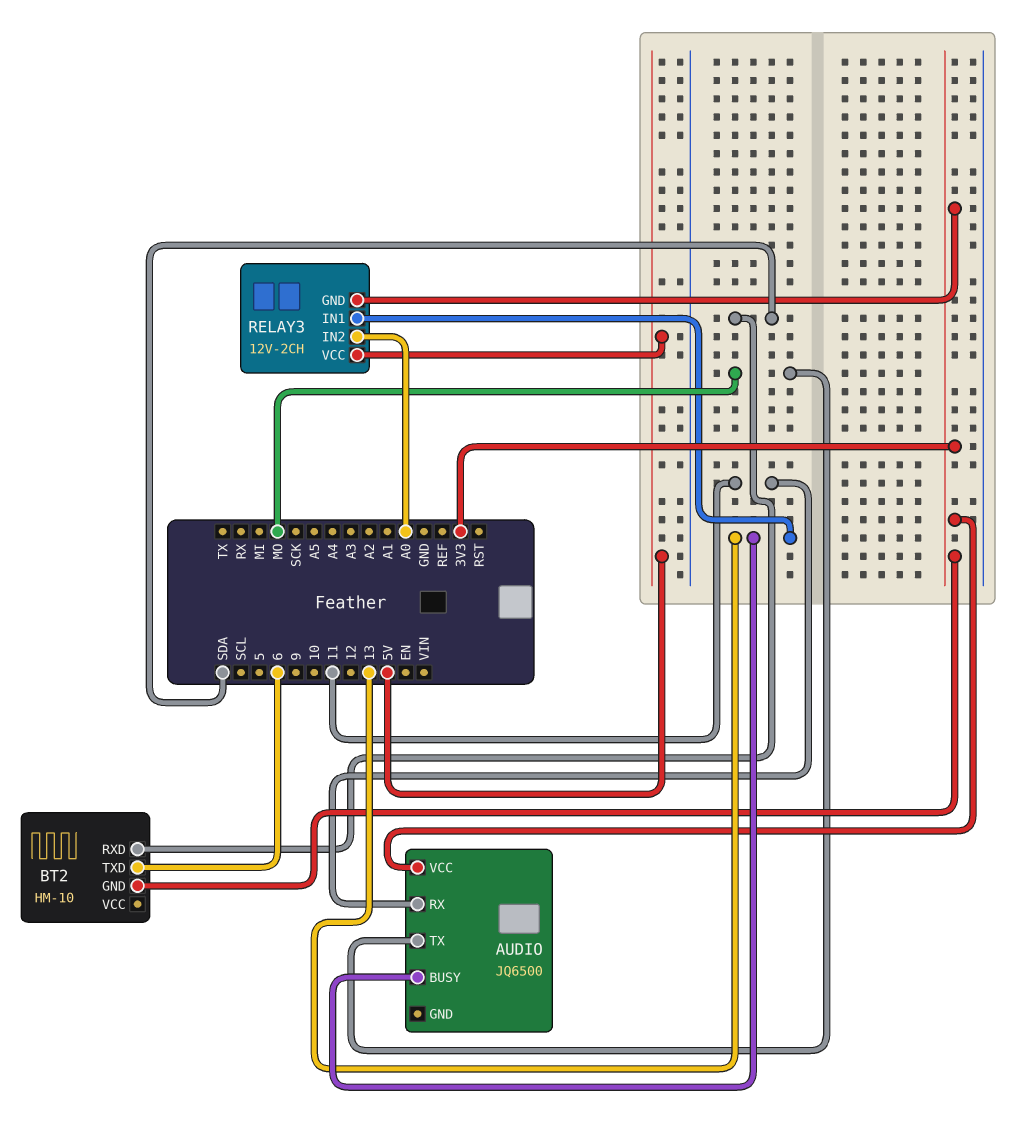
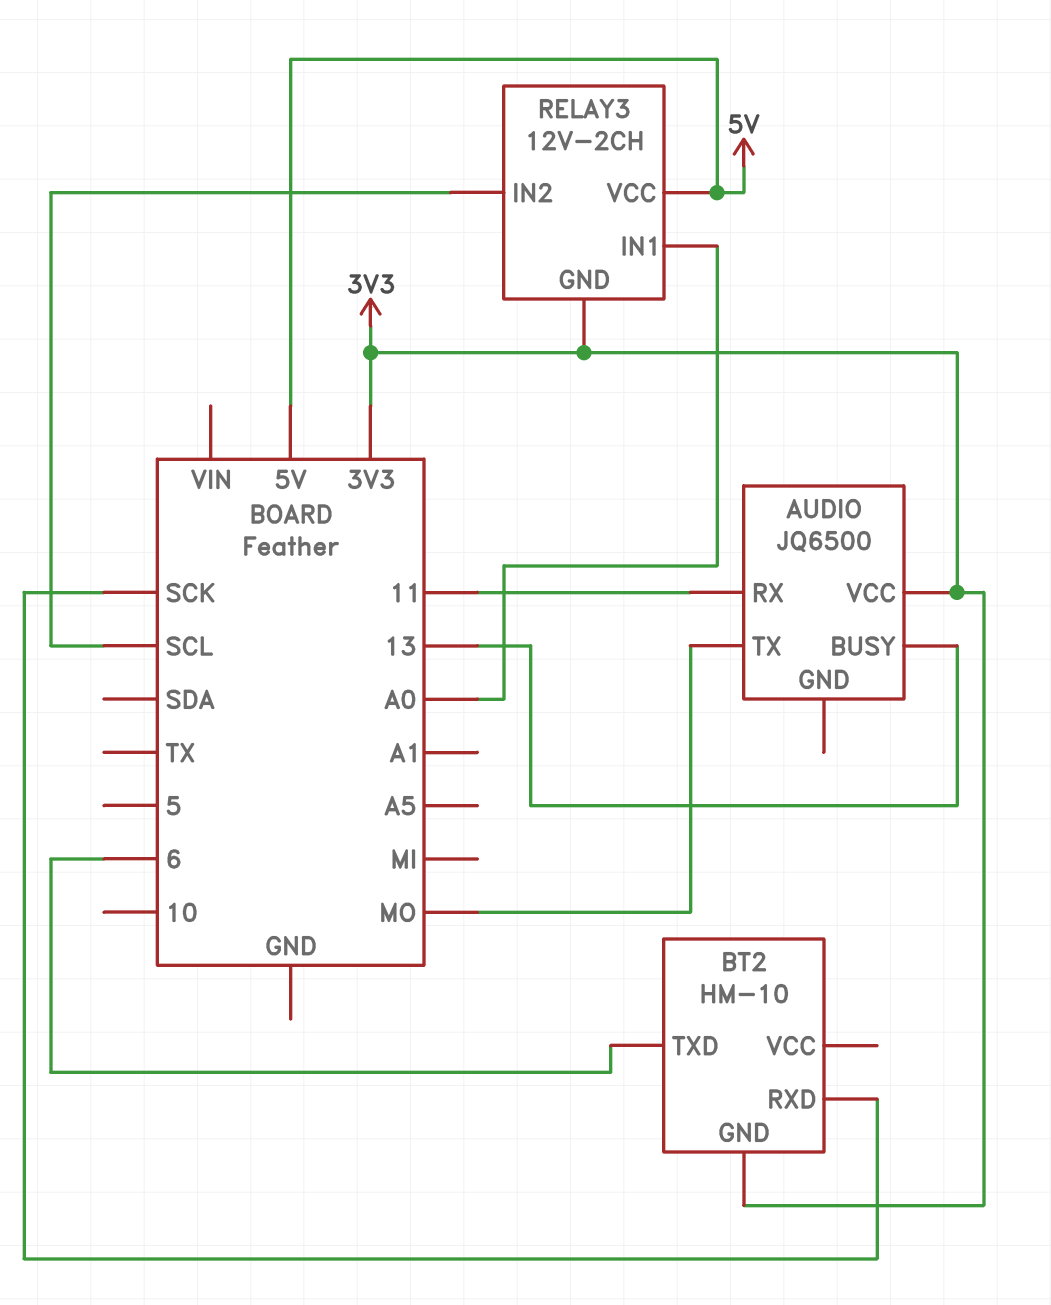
BT2 pin RXD: SDA -> SCK
RELAY3 pin IN1: 13 -> A0
RELAY3 pin IN2: A0 -> SCL

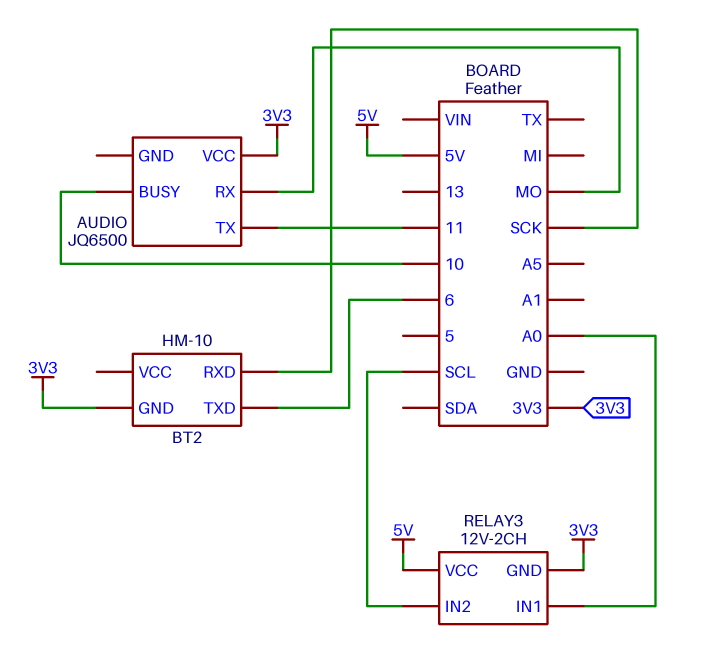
AUDIO pin BUSY: 13 -> 10
AUDIO pin RX: 11 -> MO
AUDIO pin TX: MO -> 11

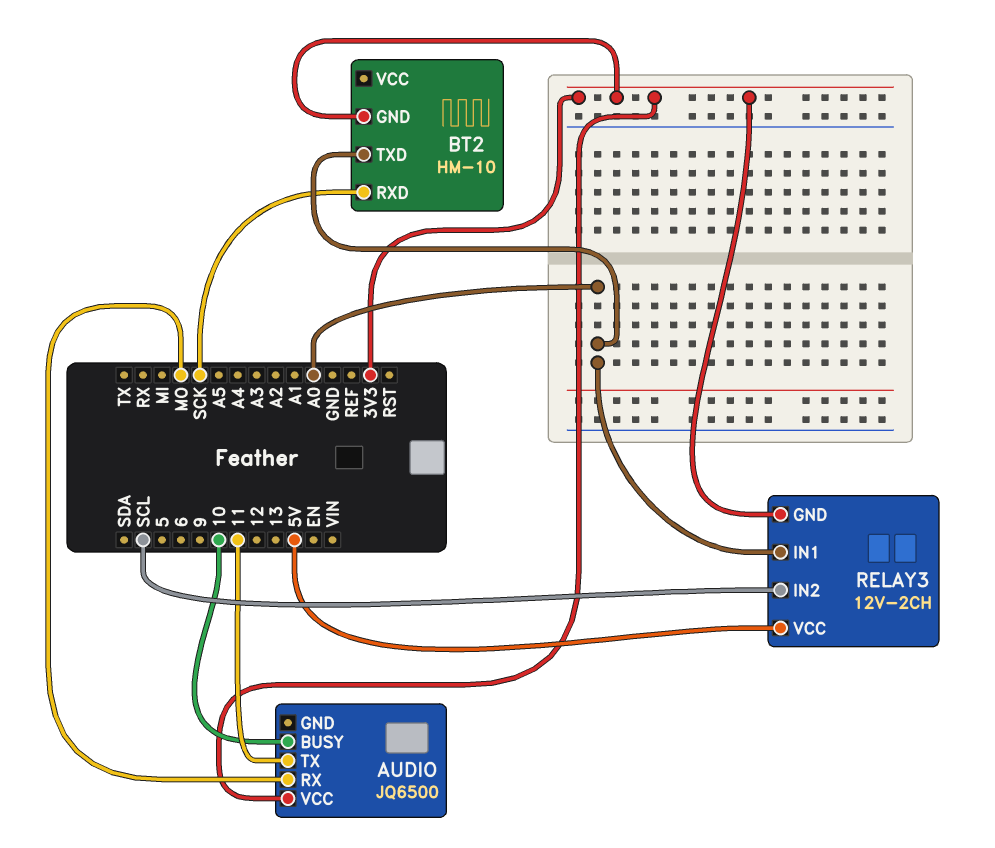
BT2 pin TXD: 6 -> A0

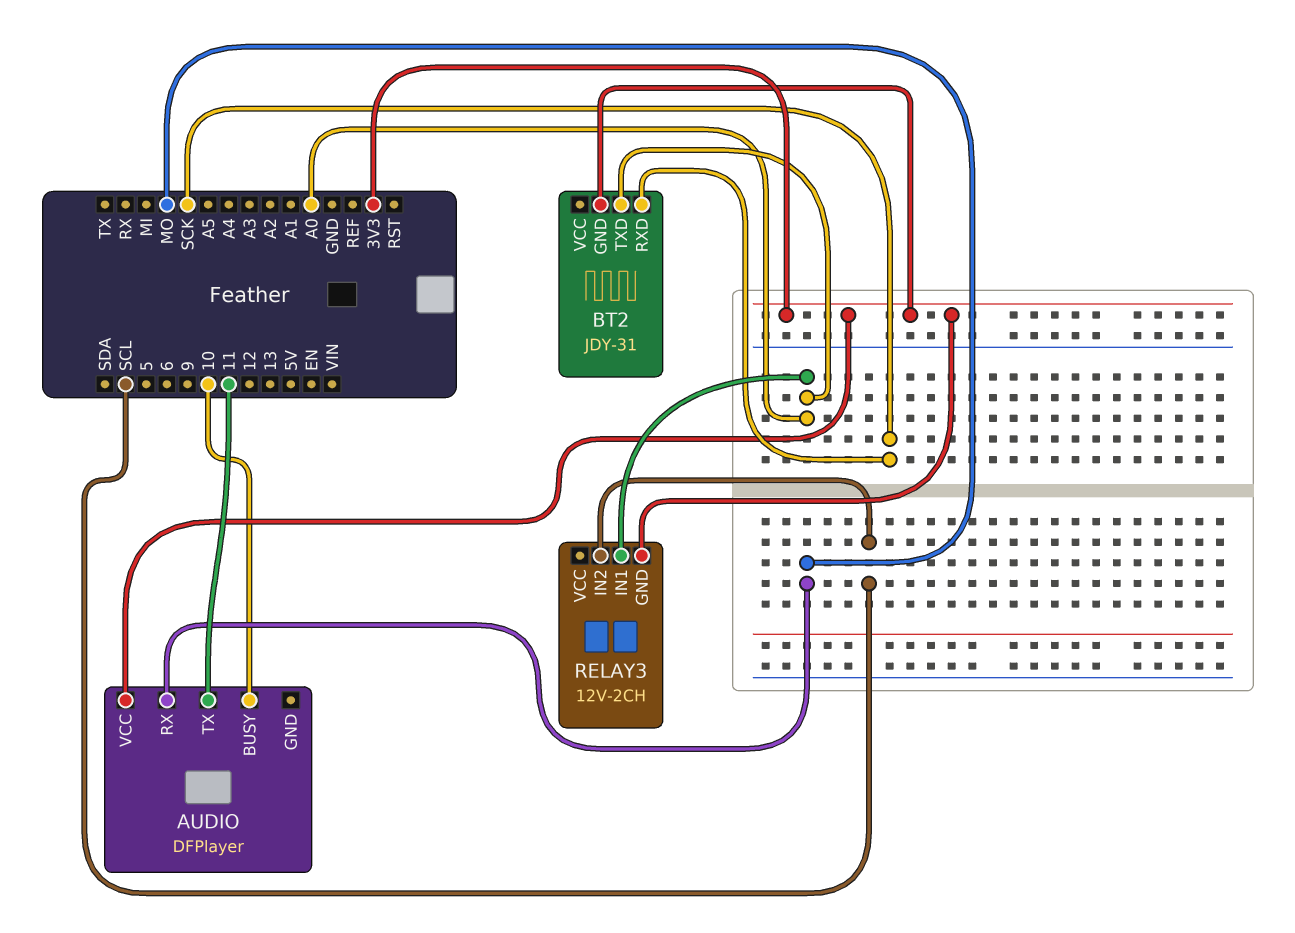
AUDIO: JQ6500 -> DFPlayer
BT2: HM-10 -> JDY-31
RELAY3 pin VCC: 5V -> none

